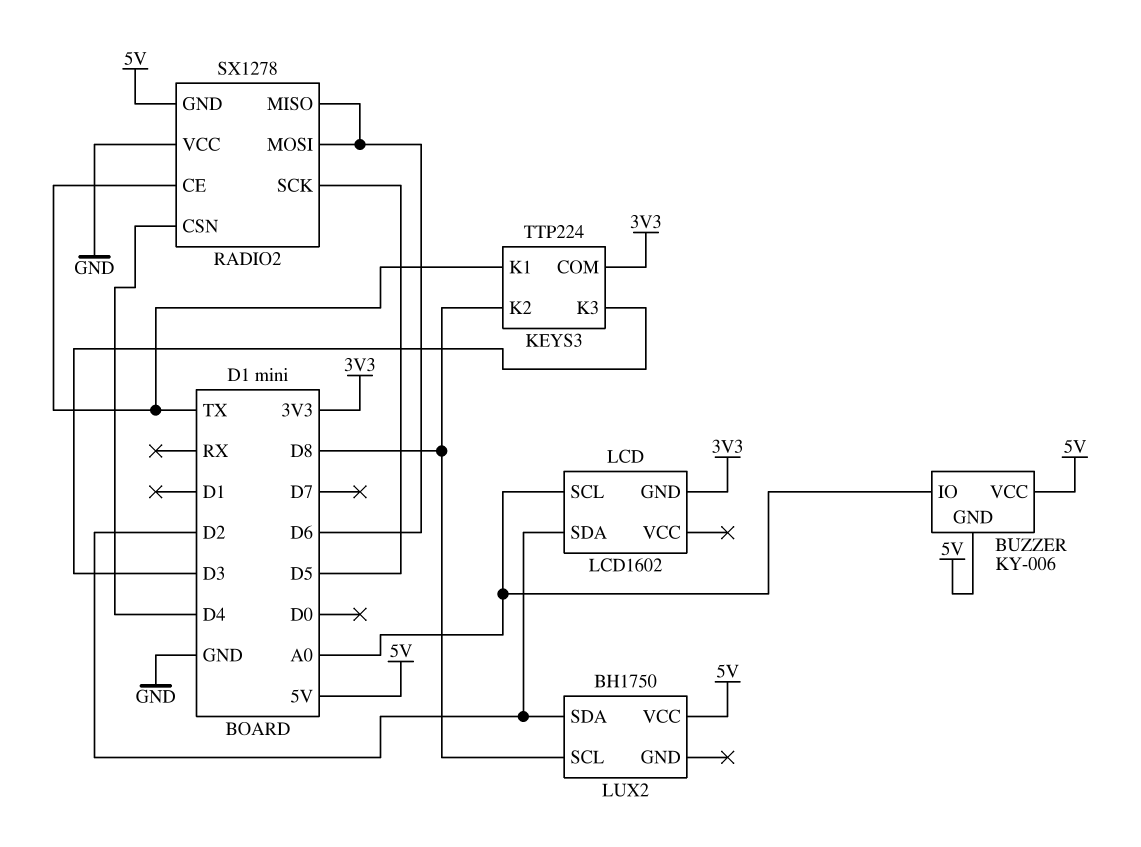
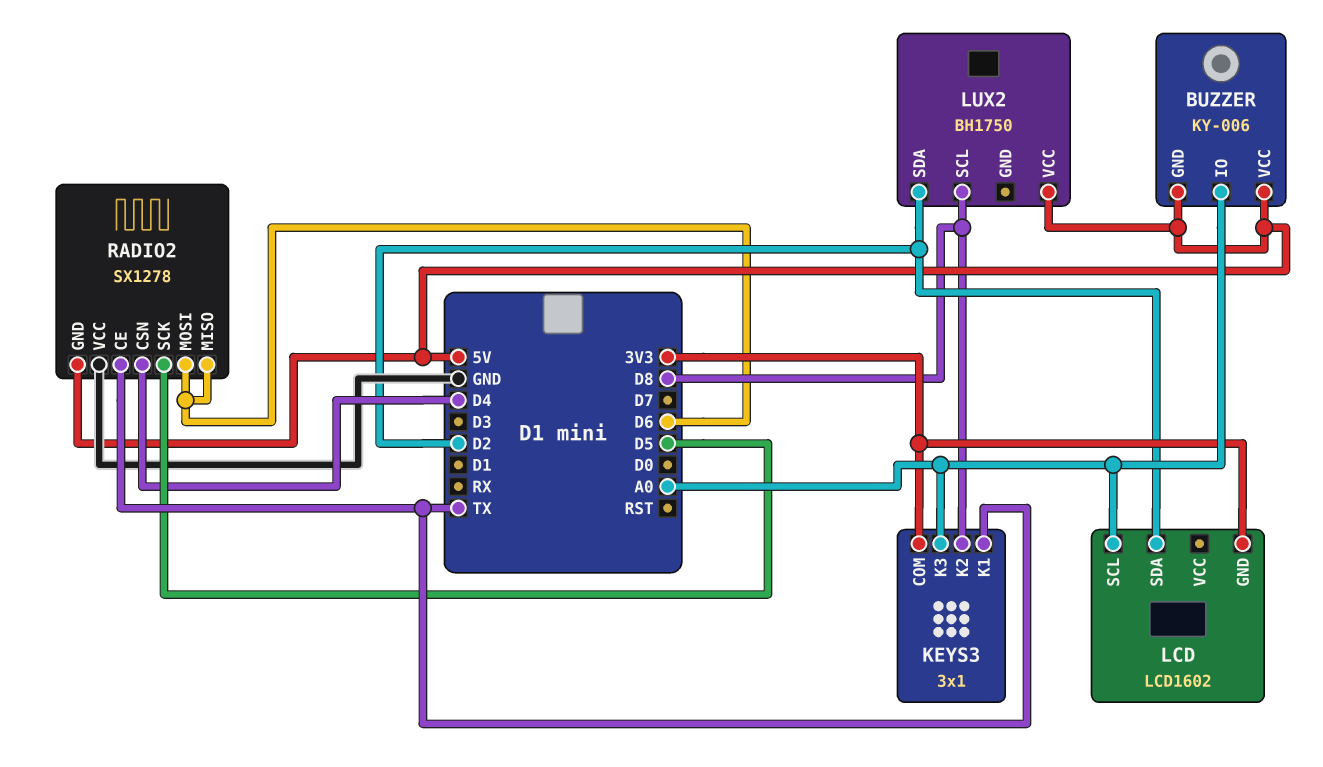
KEYS3: TTP224 -> 3x1
KEYS3 pin K3: D3 -> A0

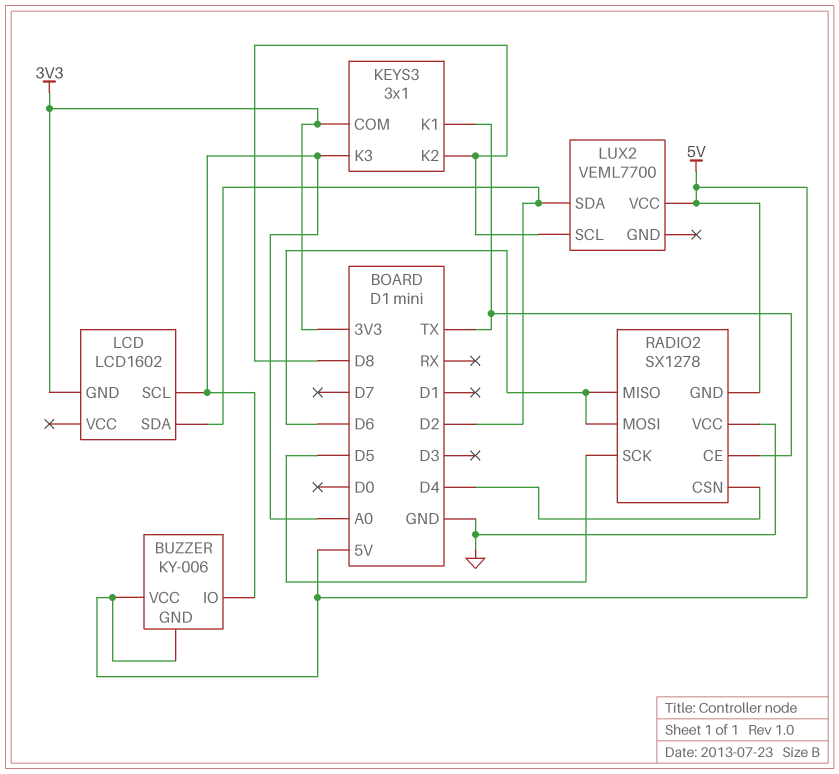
LUX2: BH1750 -> VEML7700

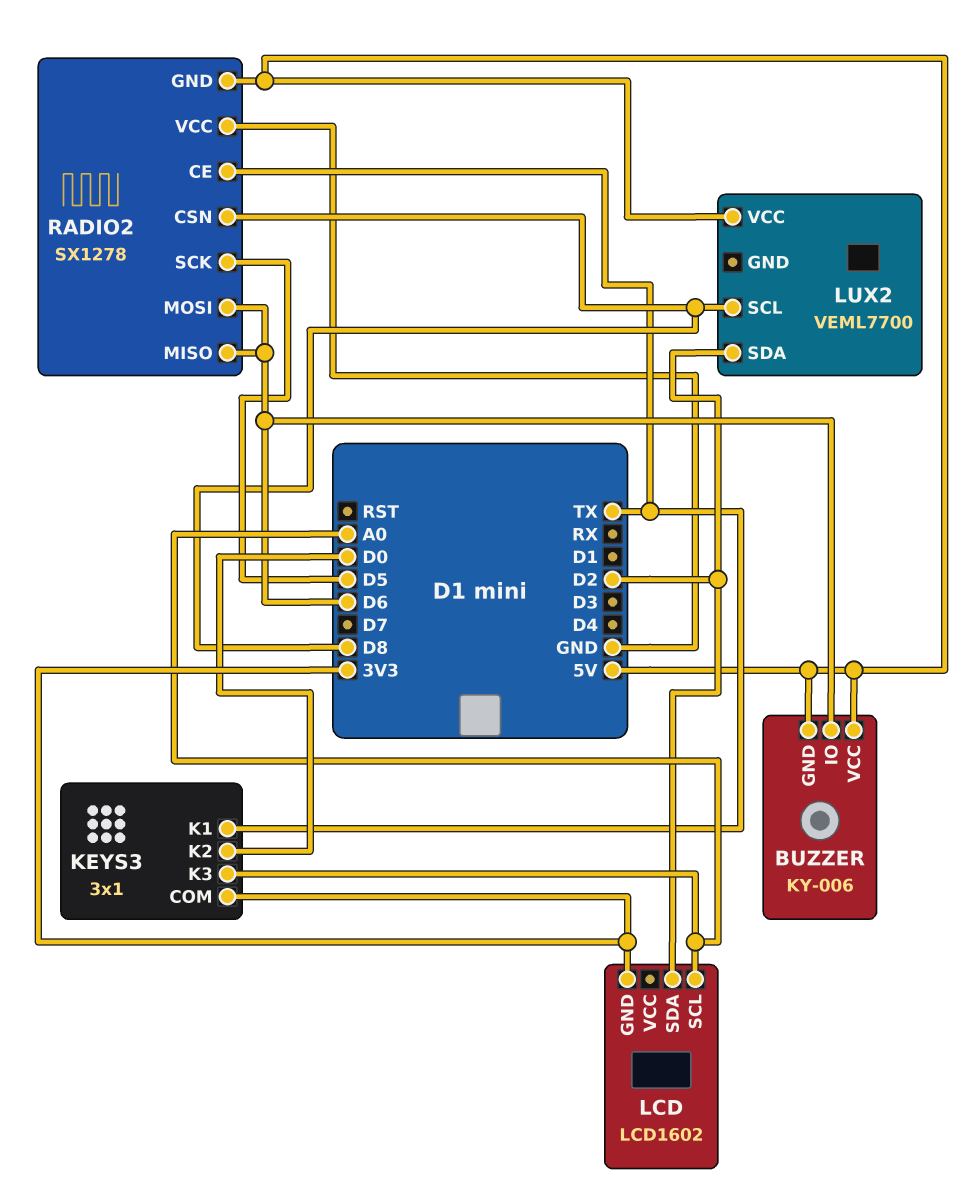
BUZZER pin IO: A0 -> D6
KEYS3 pin K2: D8 -> D0
RADIO2 pin CSN: D4 -> D8

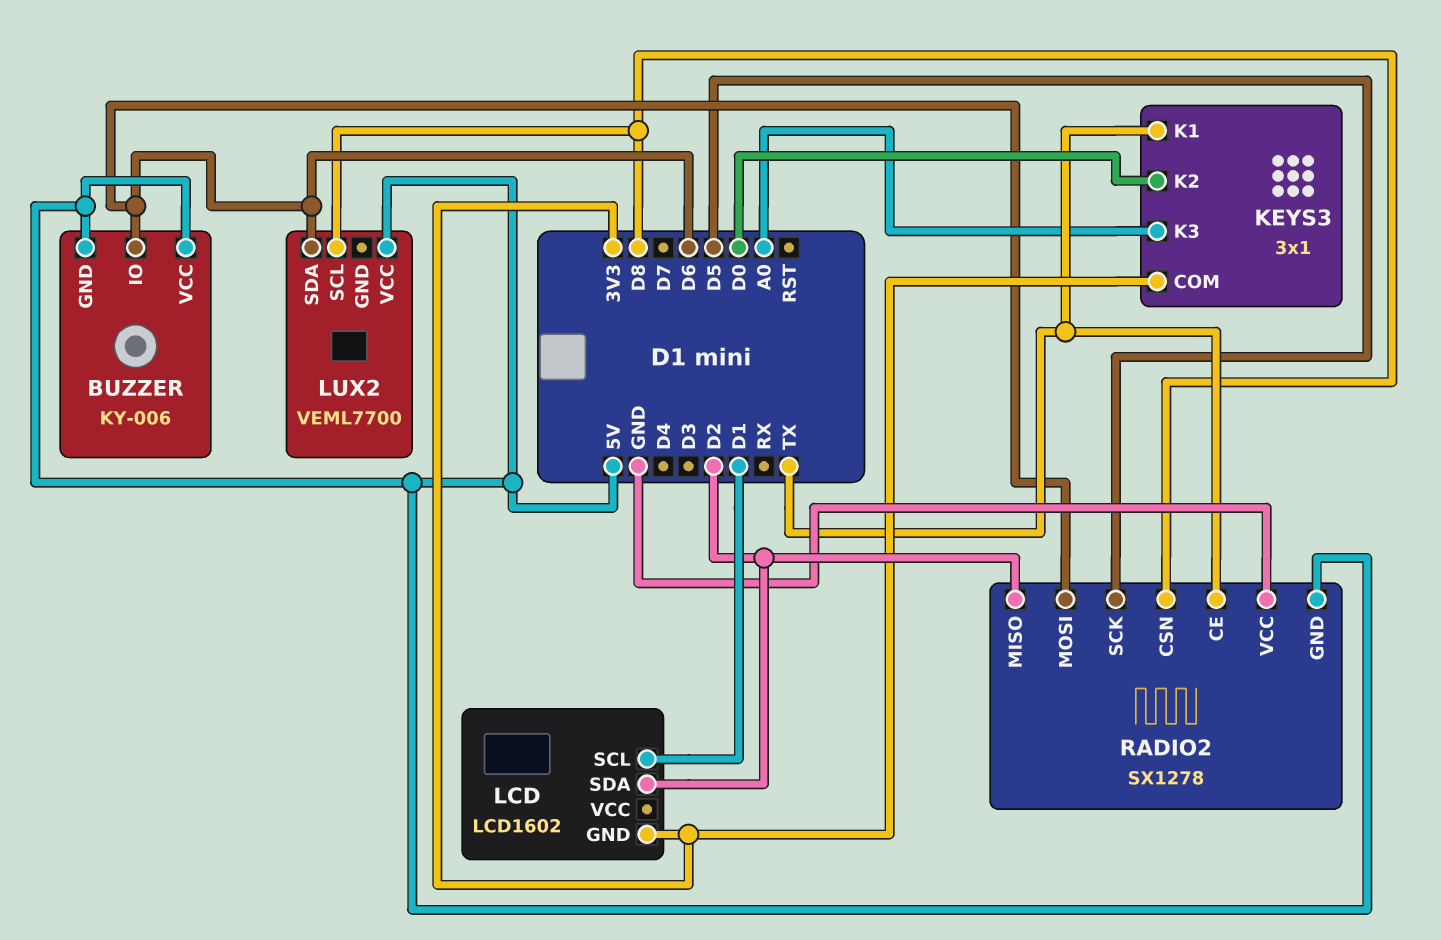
LCD pin SCL: A0 -> D1
LUX2 pin SDA: D2 -> D6
RADIO2 pin MISO: D6 -> D2

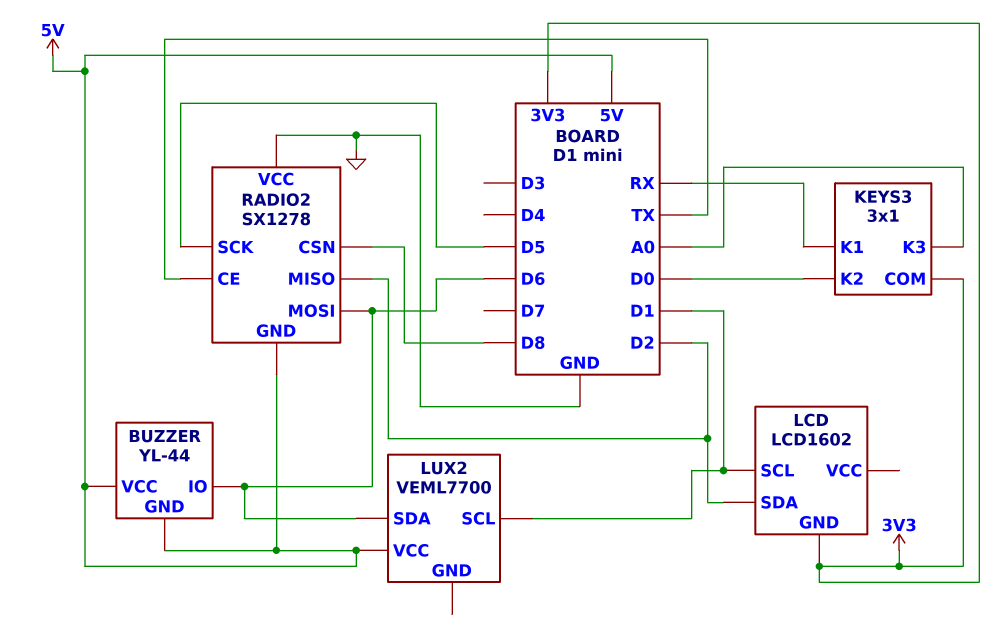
BUZZER: KY-006 -> YL-44
KEYS3 pin K1: TX -> RX
LUX2 pin SCL: D8 -> D1

